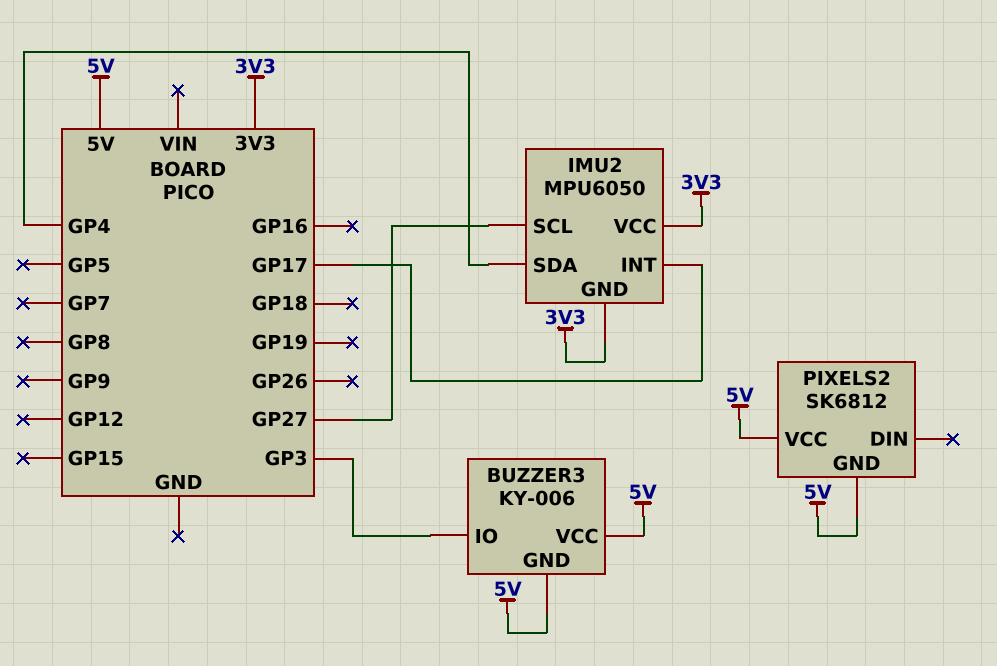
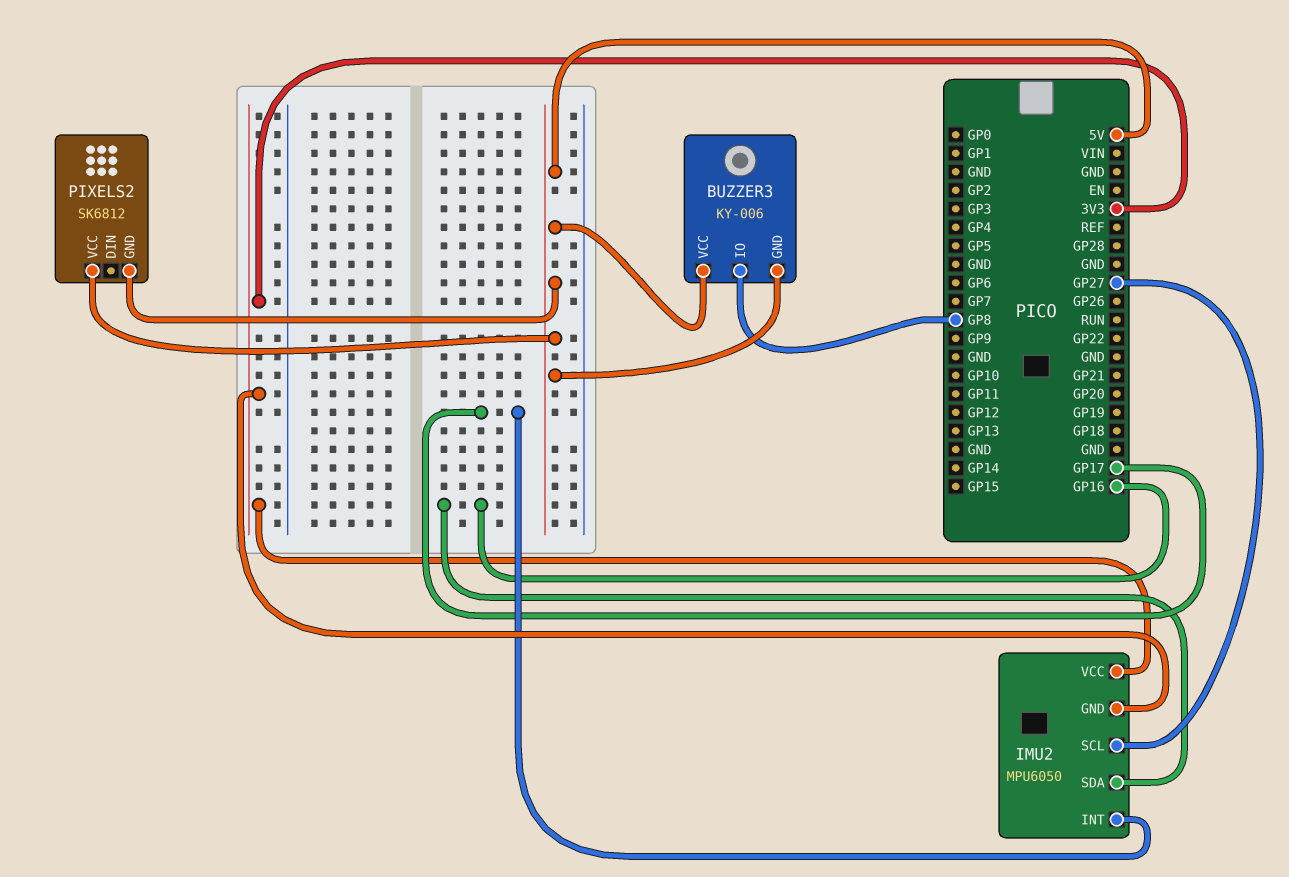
BUZZER3 pin IO: GP3 -> GP8
IMU2 pin SDA: GP4 -> GP16

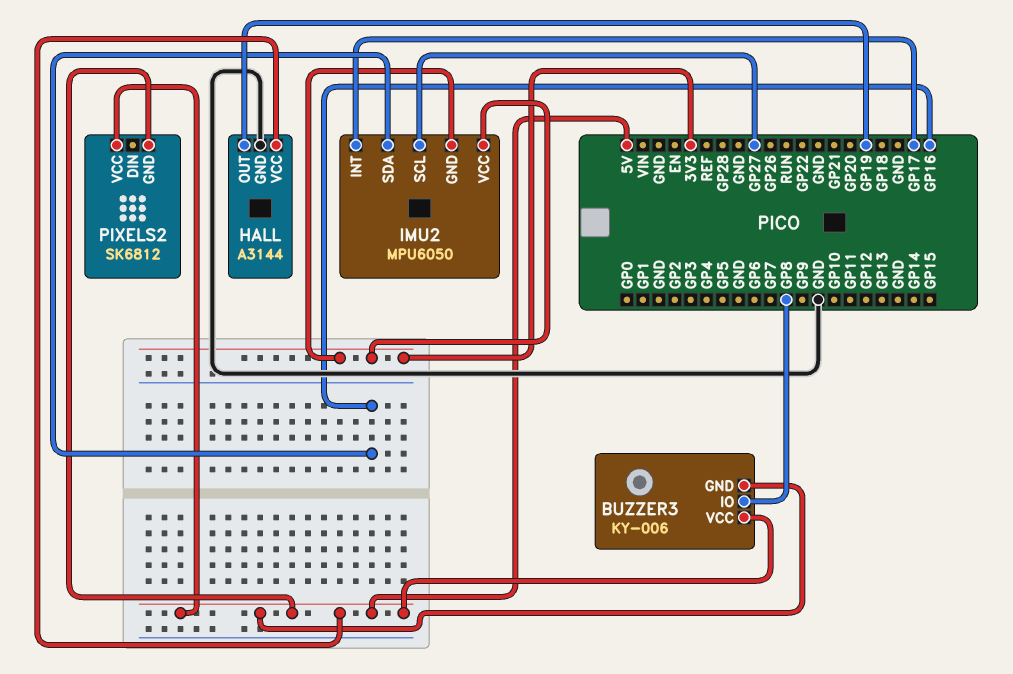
HALL: none -> A3144
HALL pin GND: none -> GND
HALL pin OUT: none -> GP19
HALL pin VCC: none -> 5V

